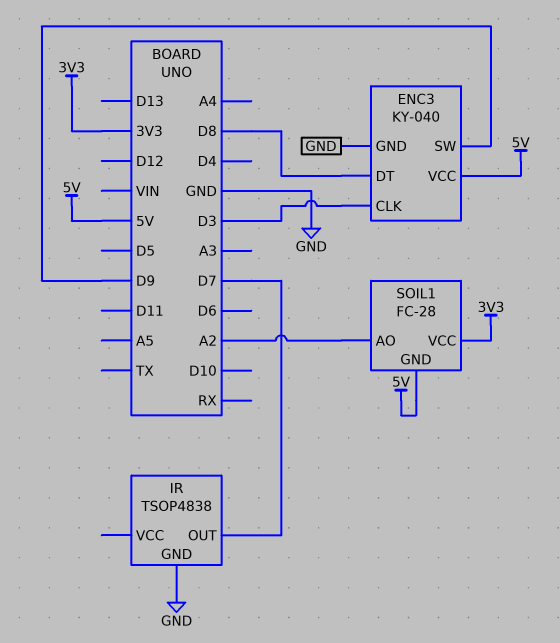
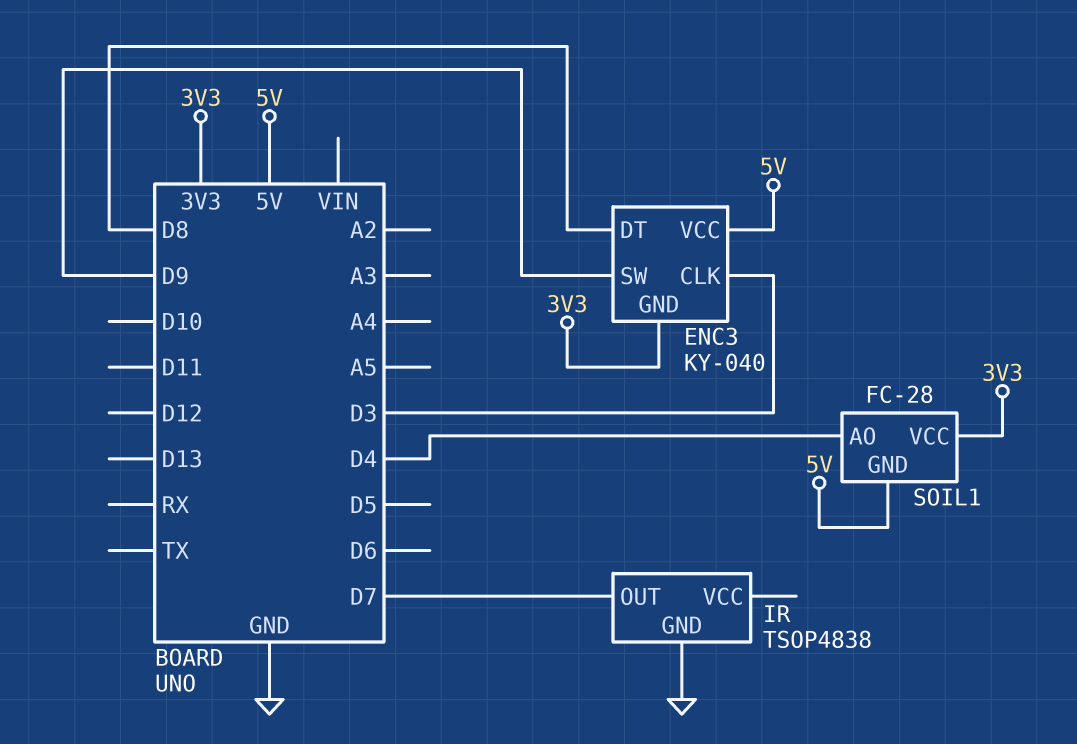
ENC3 pin GND: GND -> 3V3
SOIL1 pin AO: A2 -> D4

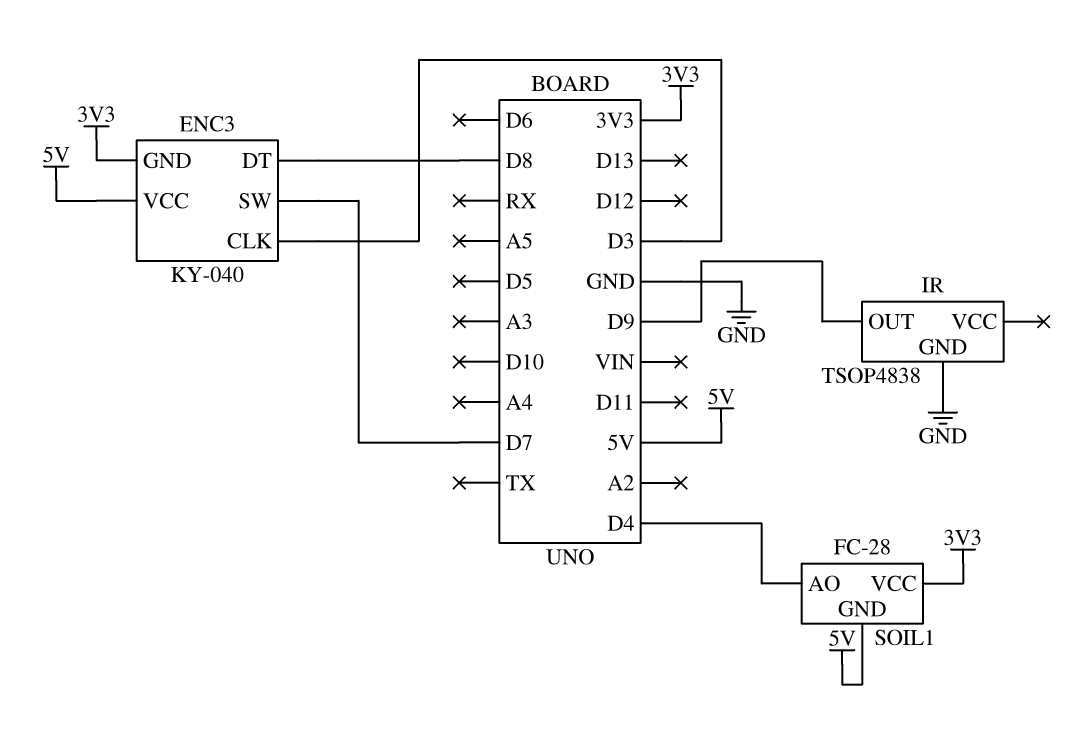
ENC3 pin SW: D9 -> D7
IR pin OUT: D7 -> D9

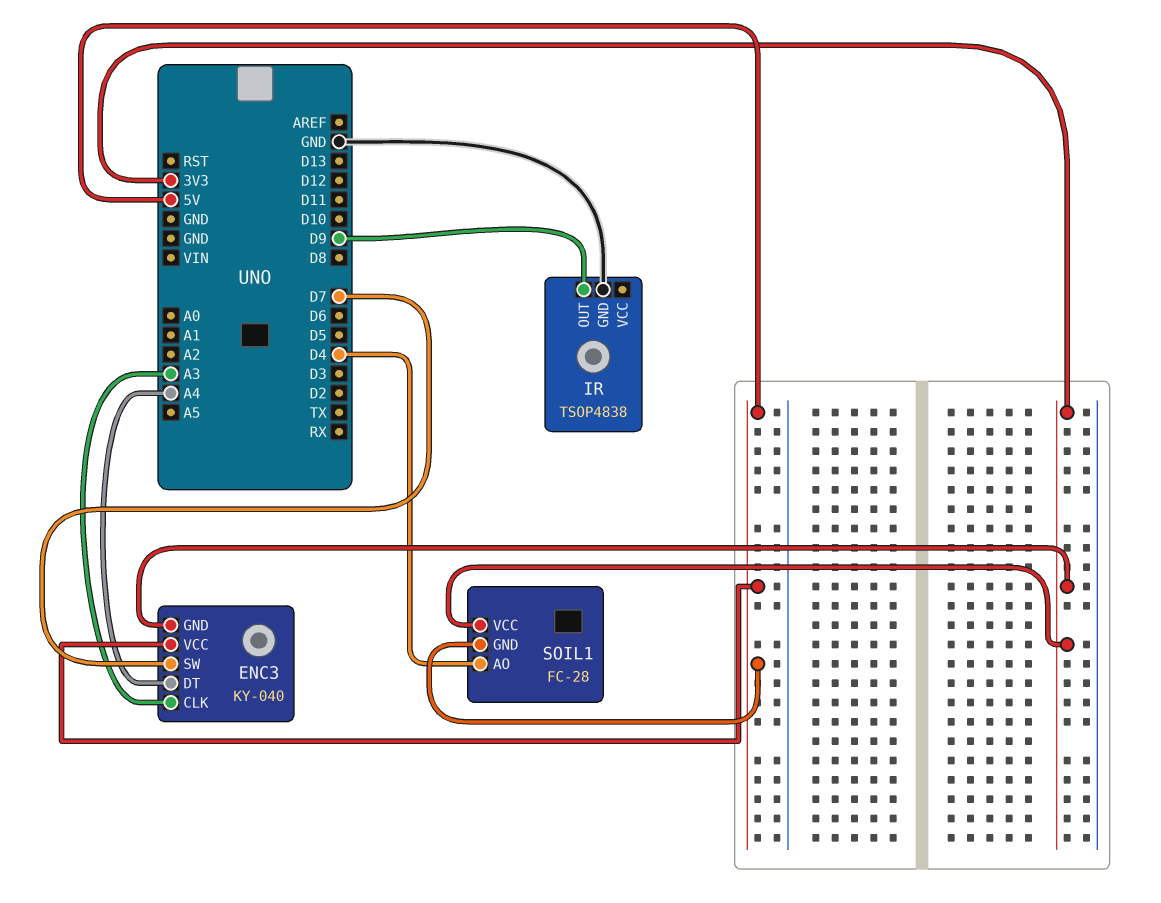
ENC3 pin CLK: D3 -> A3
ENC3 pin DT: D8 -> A4

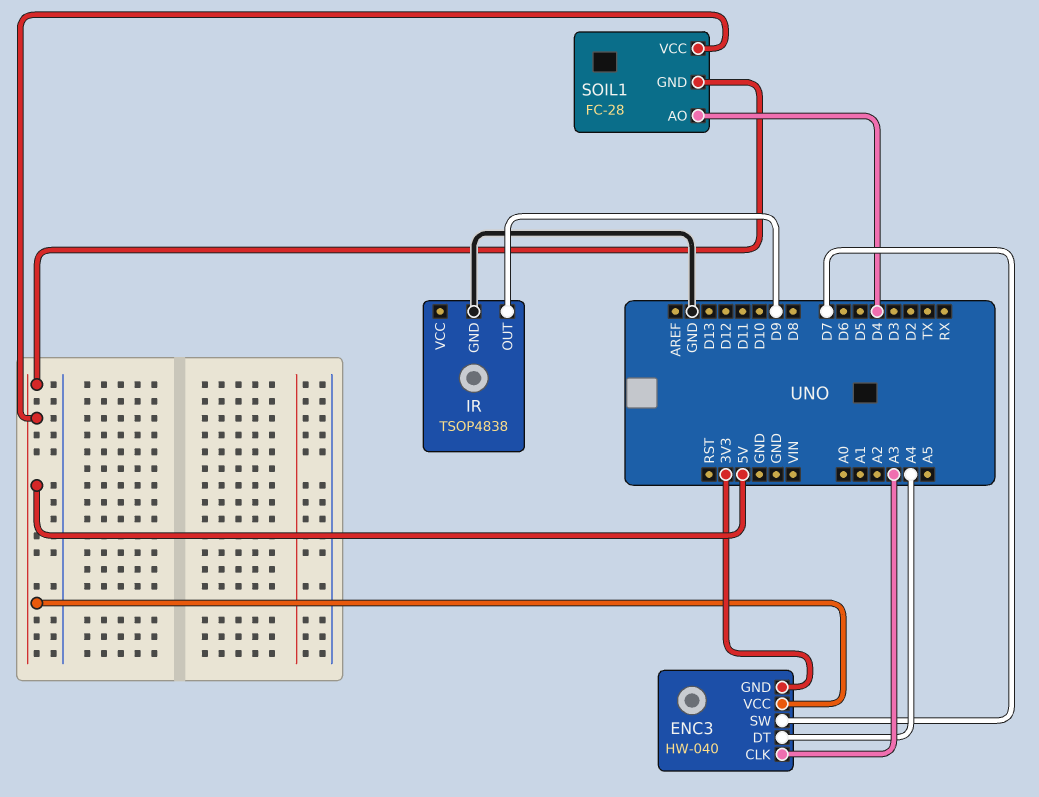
ENC3: KY-040 -> HW-040
SOIL1 pin VCC: 3V3 -> 5V

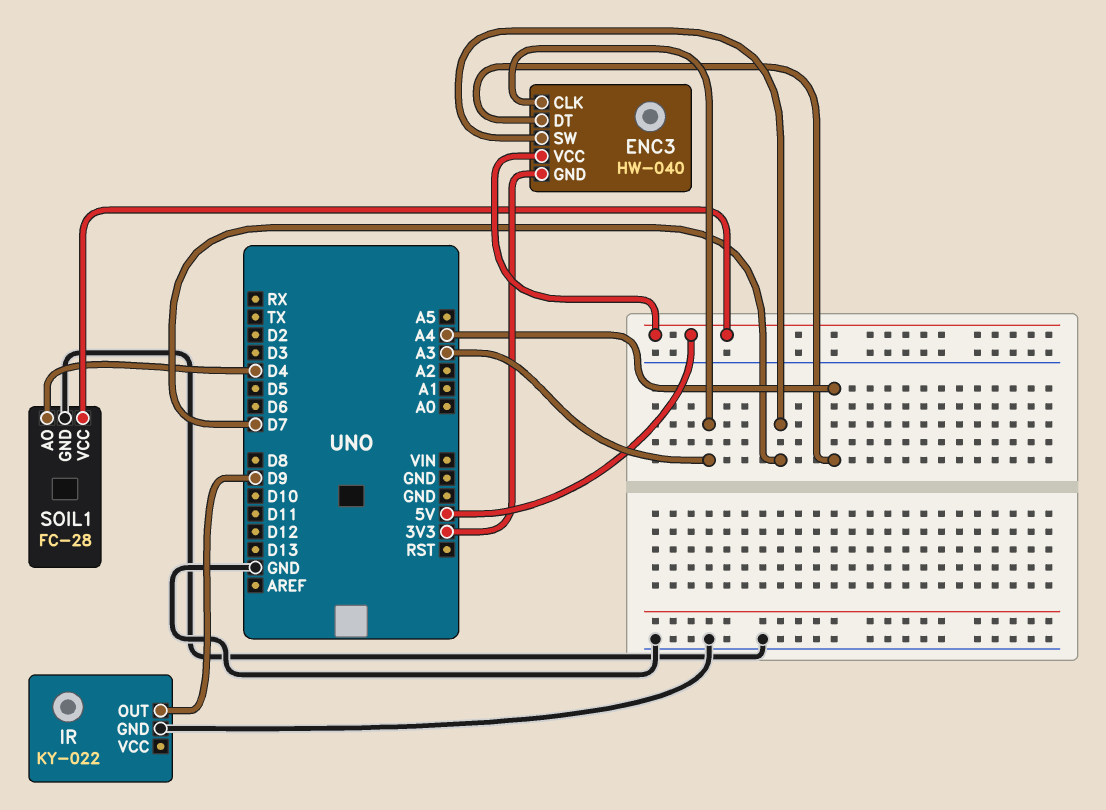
IR: TSOP4838 -> KY-022
SOIL1 pin GND: 5V -> GND

